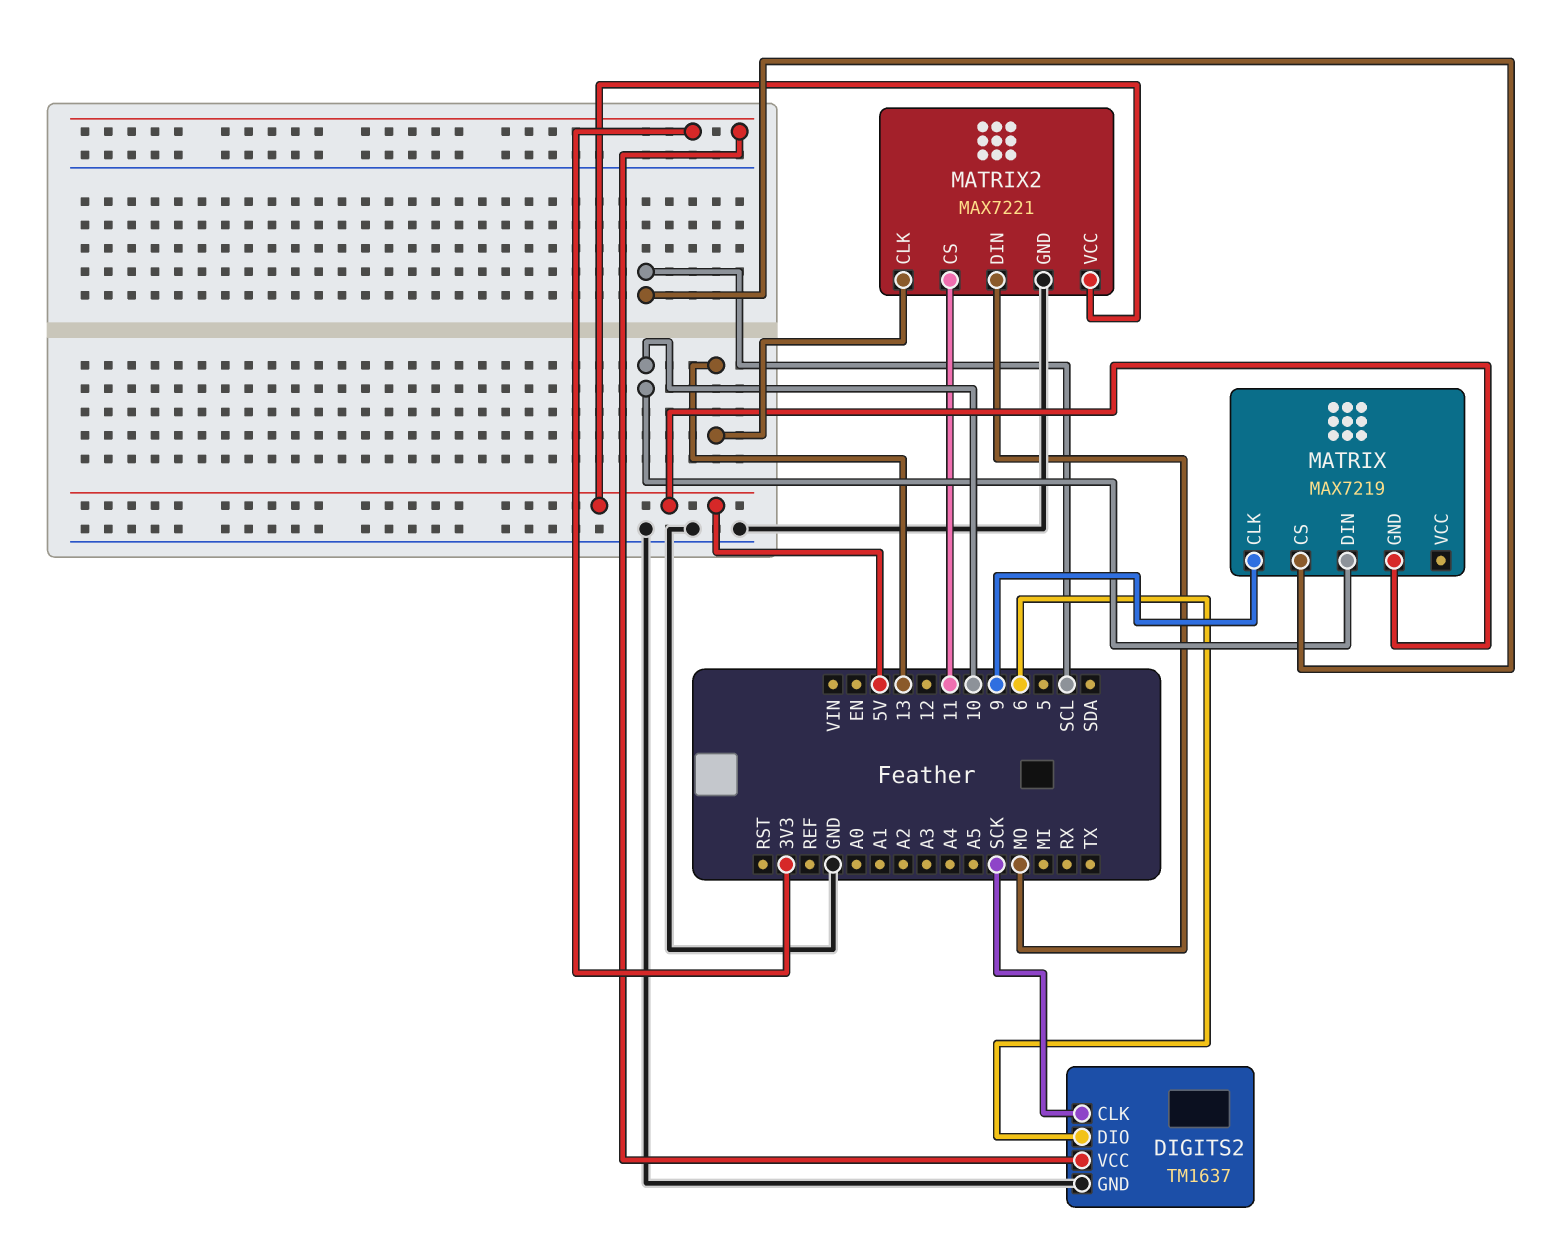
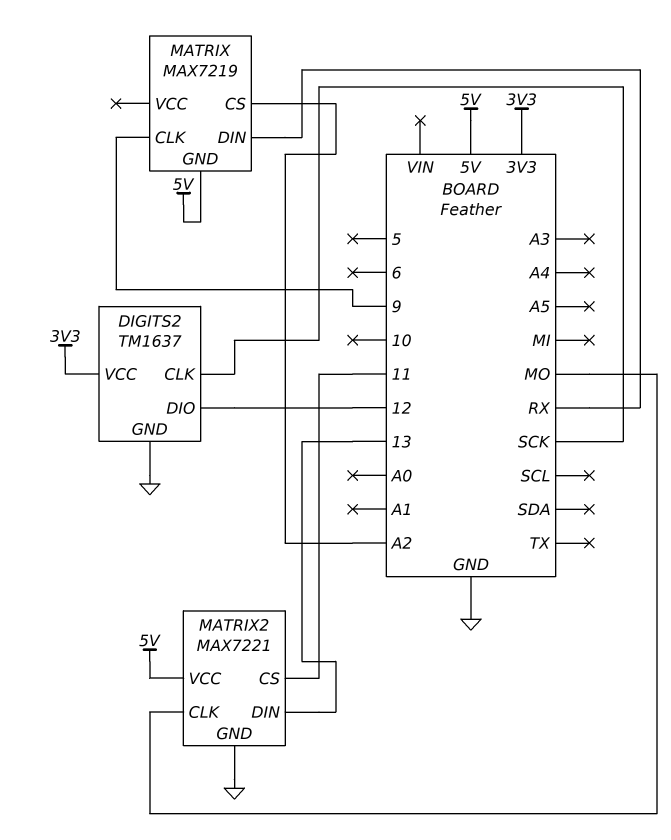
DIGITS2 pin DIO: 6 -> 12
MATRIX pin CS: SCL -> A2
MATRIX pin DIN: 10 -> RX
MATRIX2 pin CLK: 13 -> MO
MATRIX2 pin DIN: MO -> 13

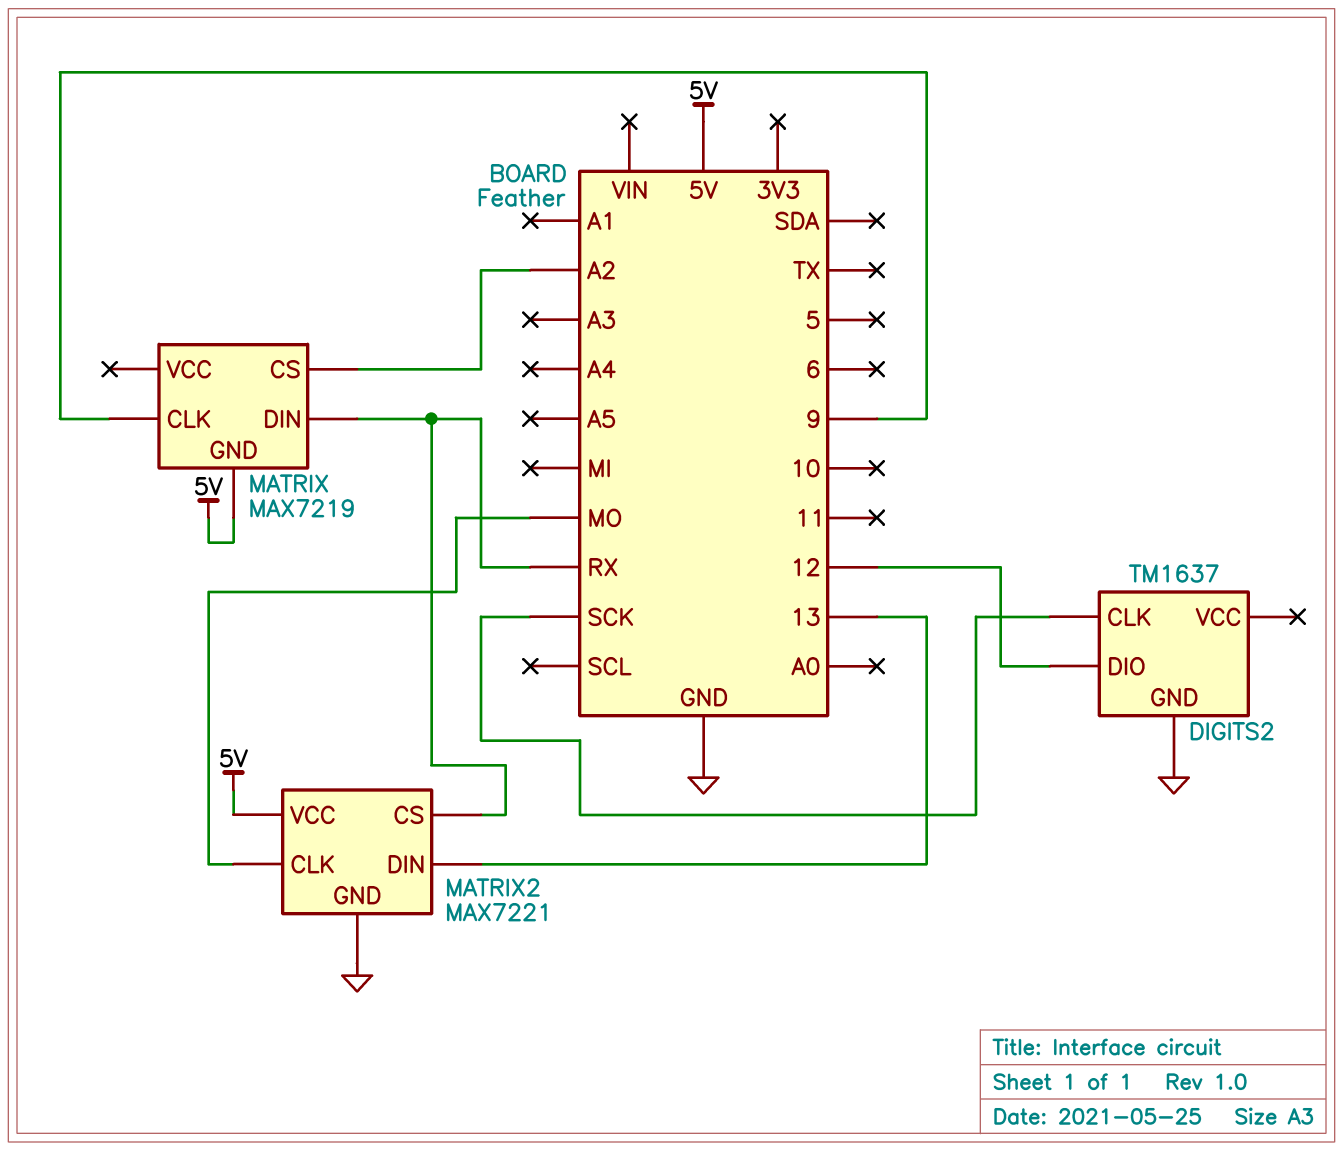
DIGITS2 pin VCC: 3V3 -> none
MATRIX2 pin CS: 11 -> RX

